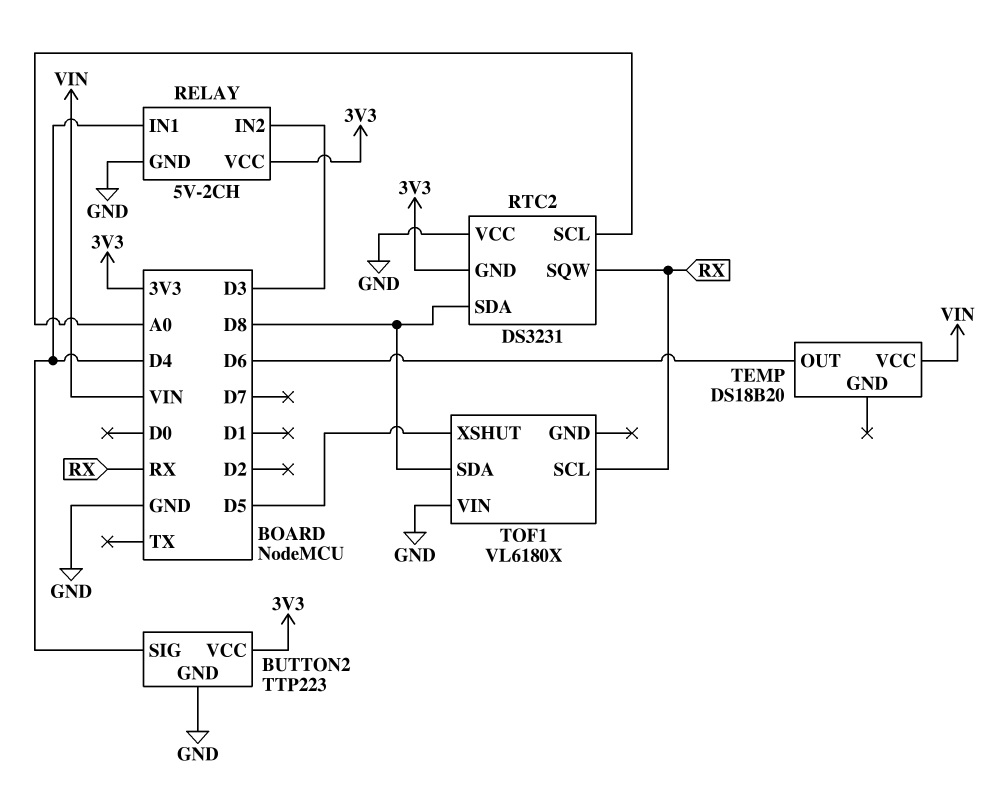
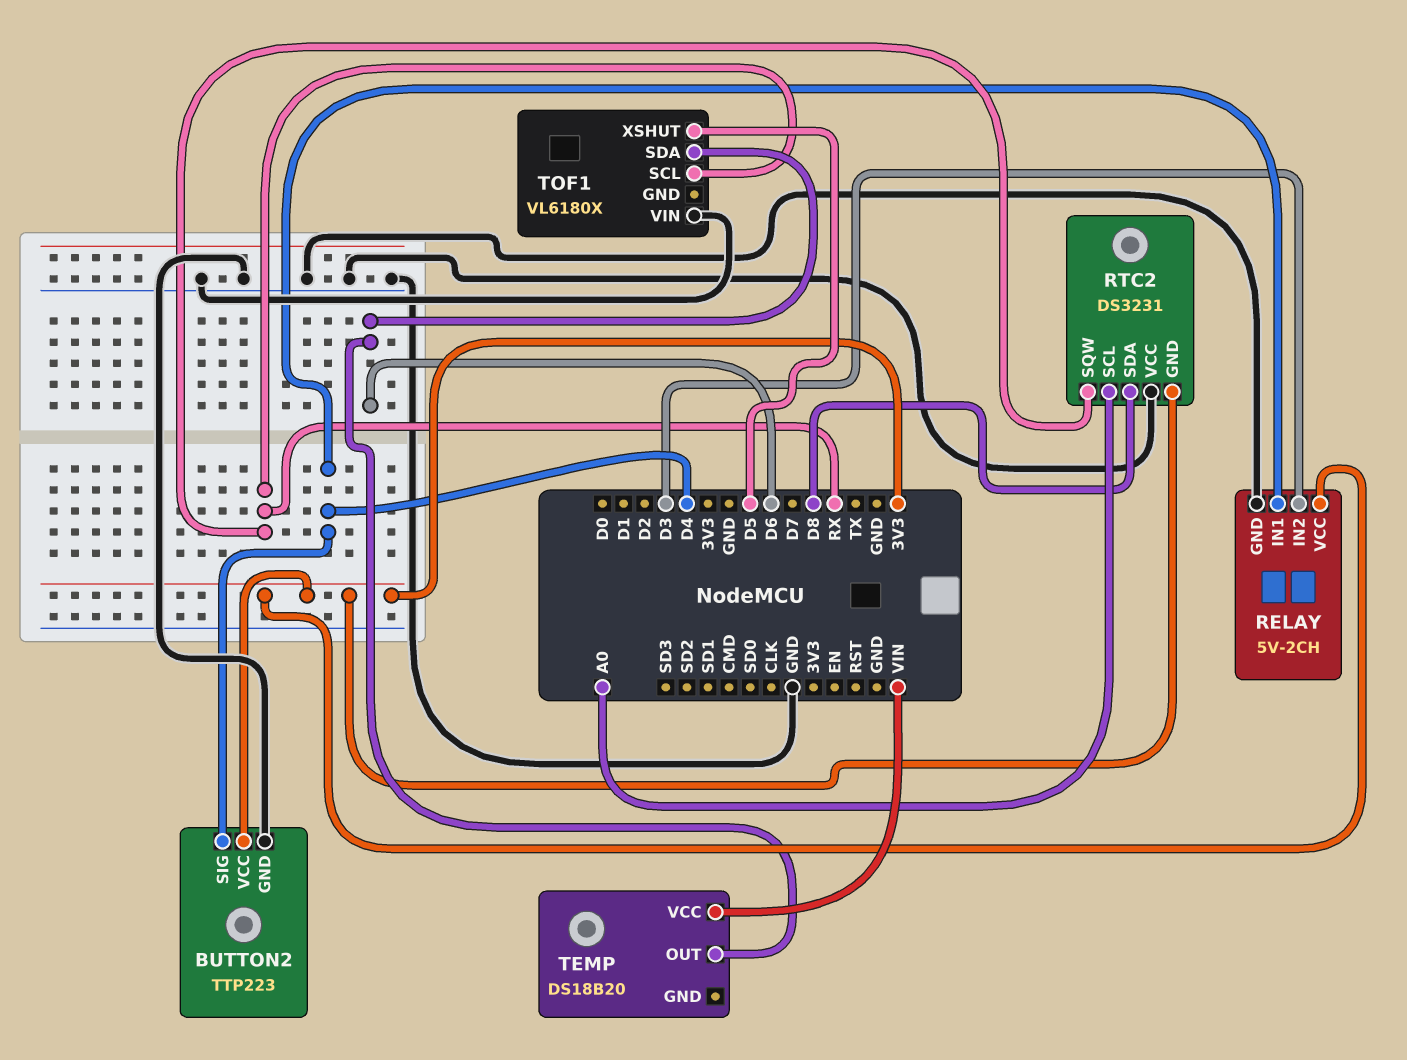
TOF1 pin SDA: D8 -> D6

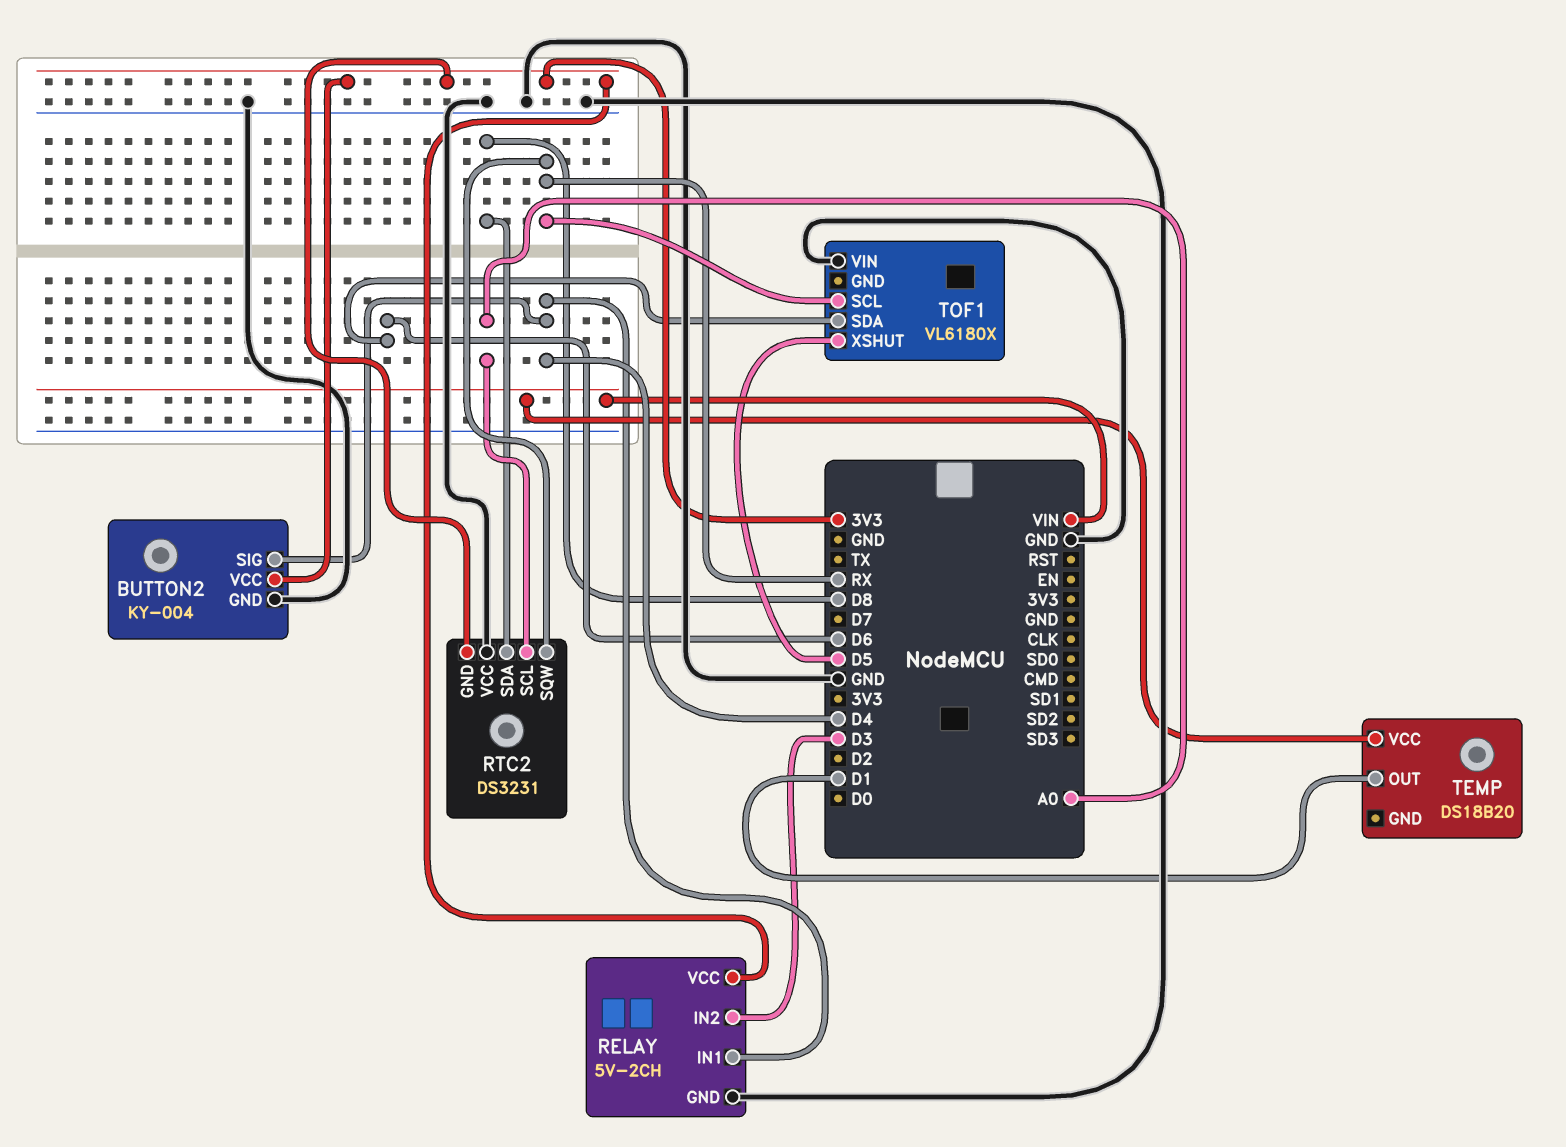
BUTTON2: TTP223 -> KY-004
TEMP pin OUT: D6 -> D1

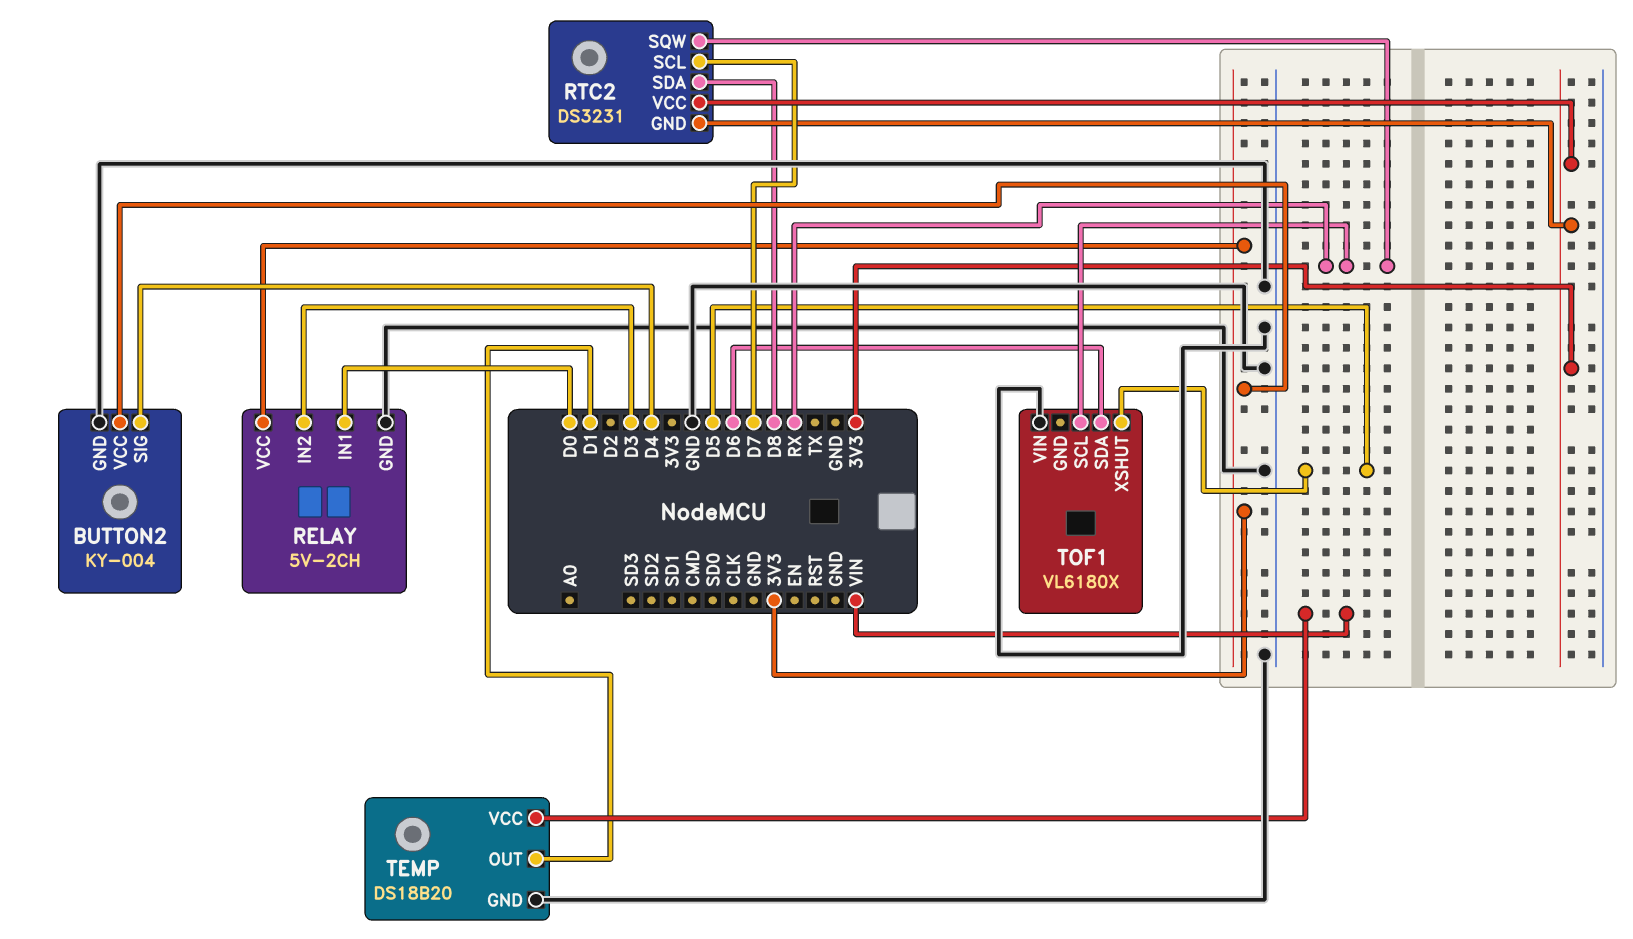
RELAY pin IN1: D4 -> D0
RTC2 pin SCL: A0 -> D7
RTC2 pin VCC: GND -> 3V3
TEMP pin GND: none -> GND

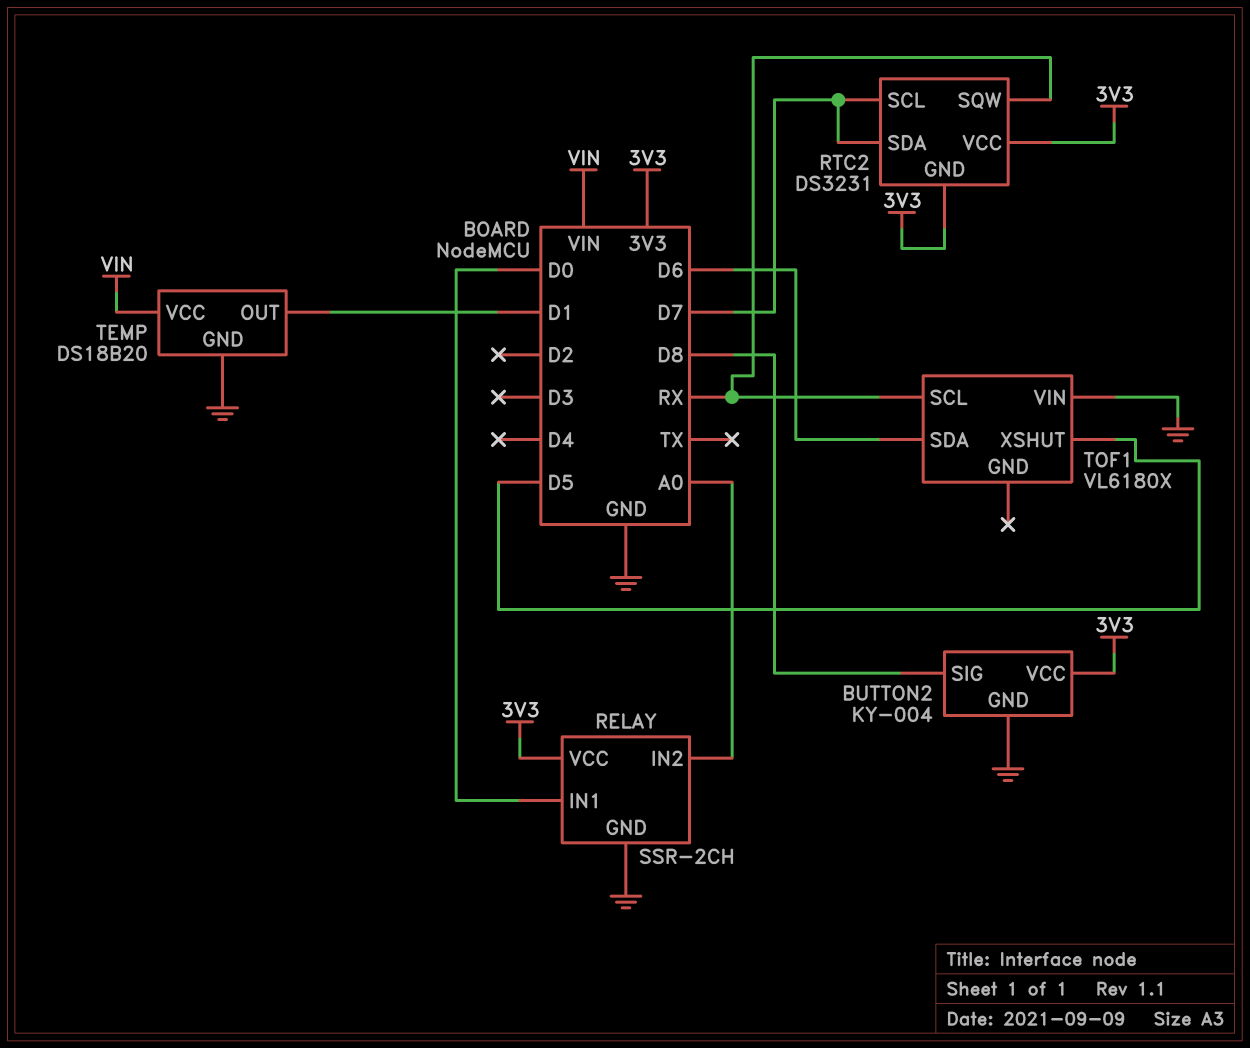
BUTTON2 pin SIG: D4 -> D8
RELAY: 5V-2CH -> SSR-2CH
RELAY pin IN2: D3 -> A0
RTC2 pin SDA: D8 -> D7

